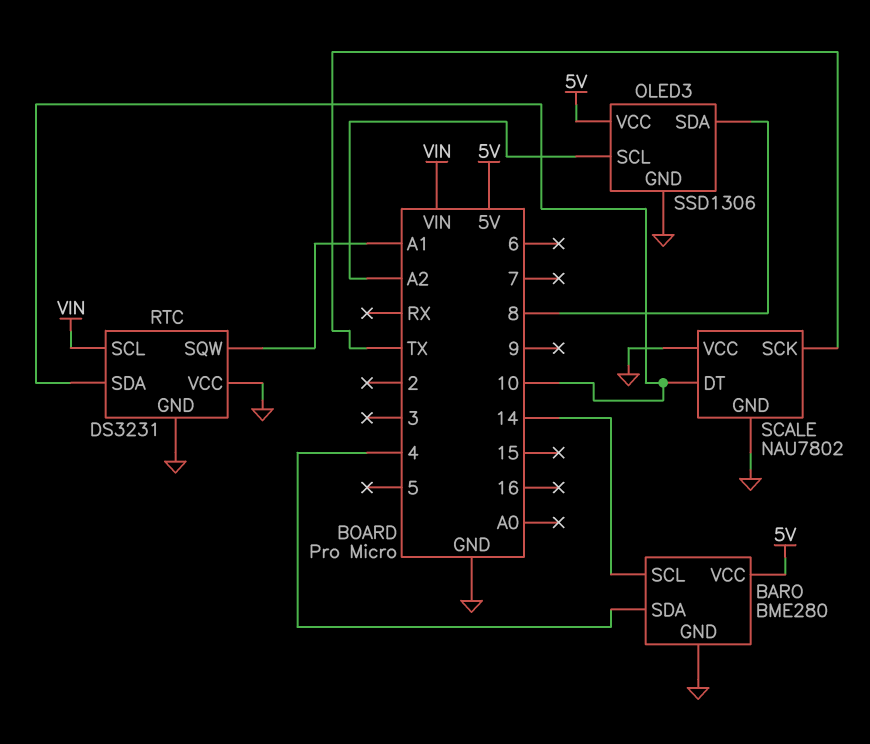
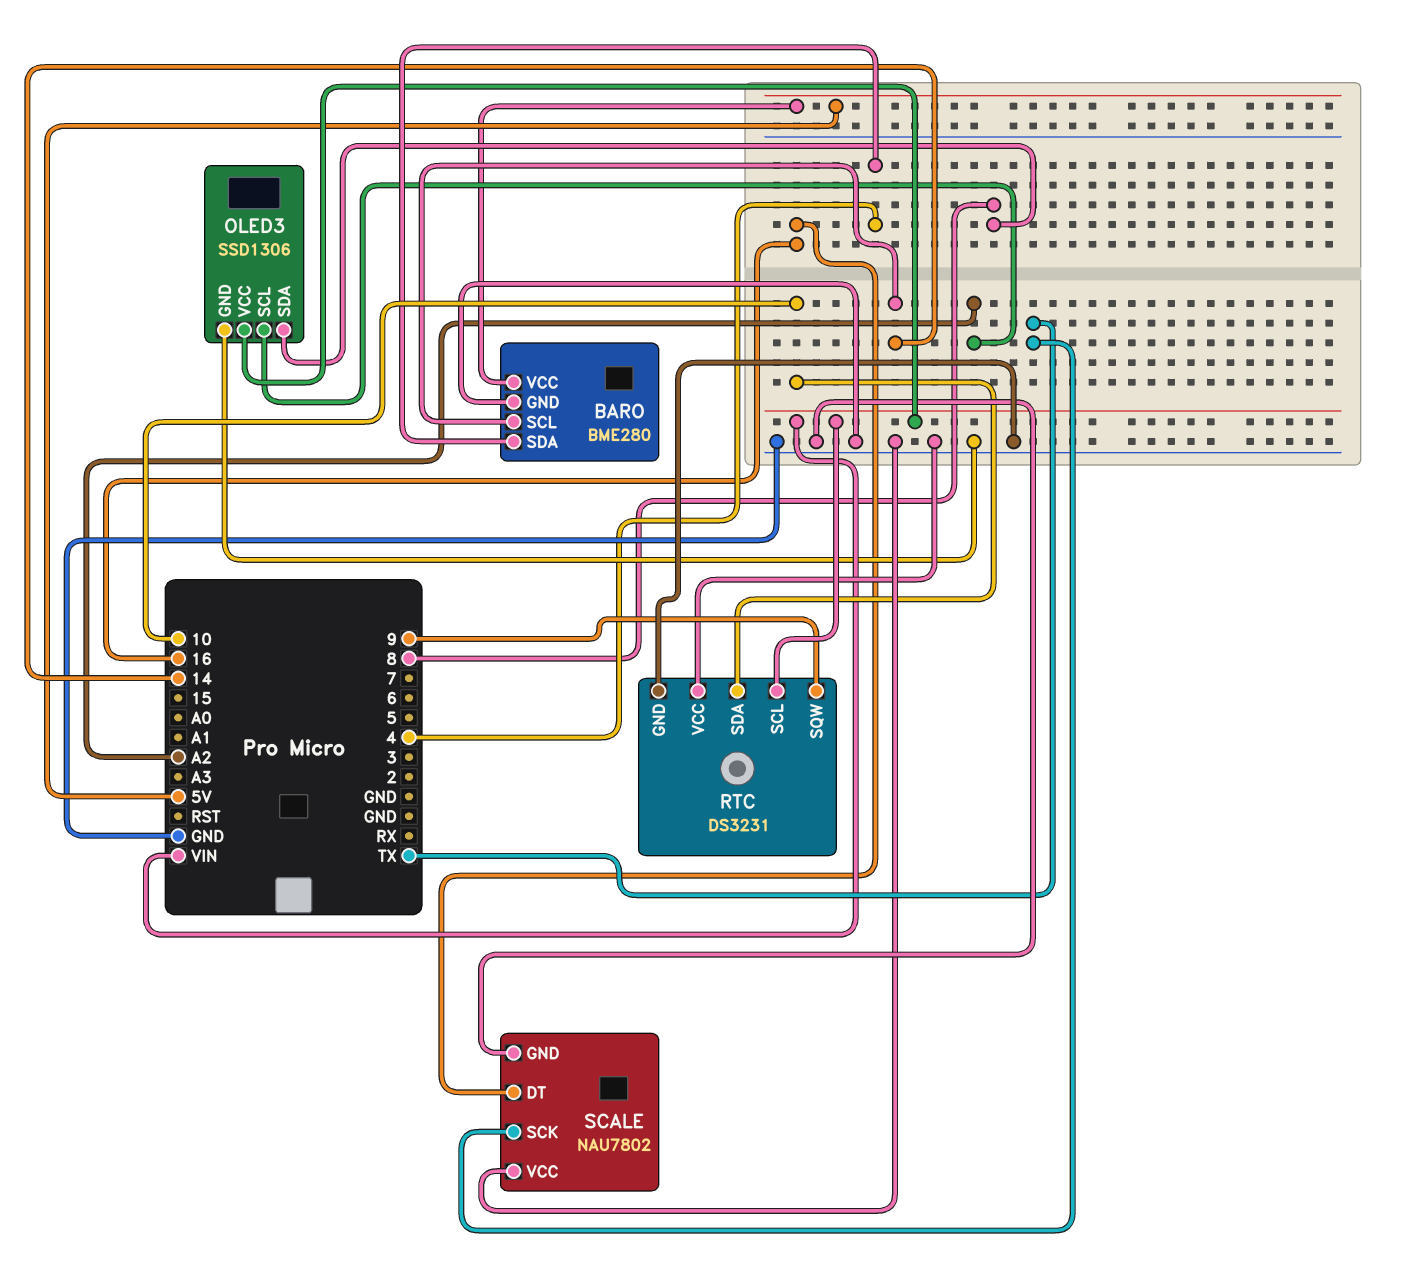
OLED3 pin VCC: 5V -> VIN
RTC pin SQW: A1 -> 9
SCALE pin DT: 10 -> 16

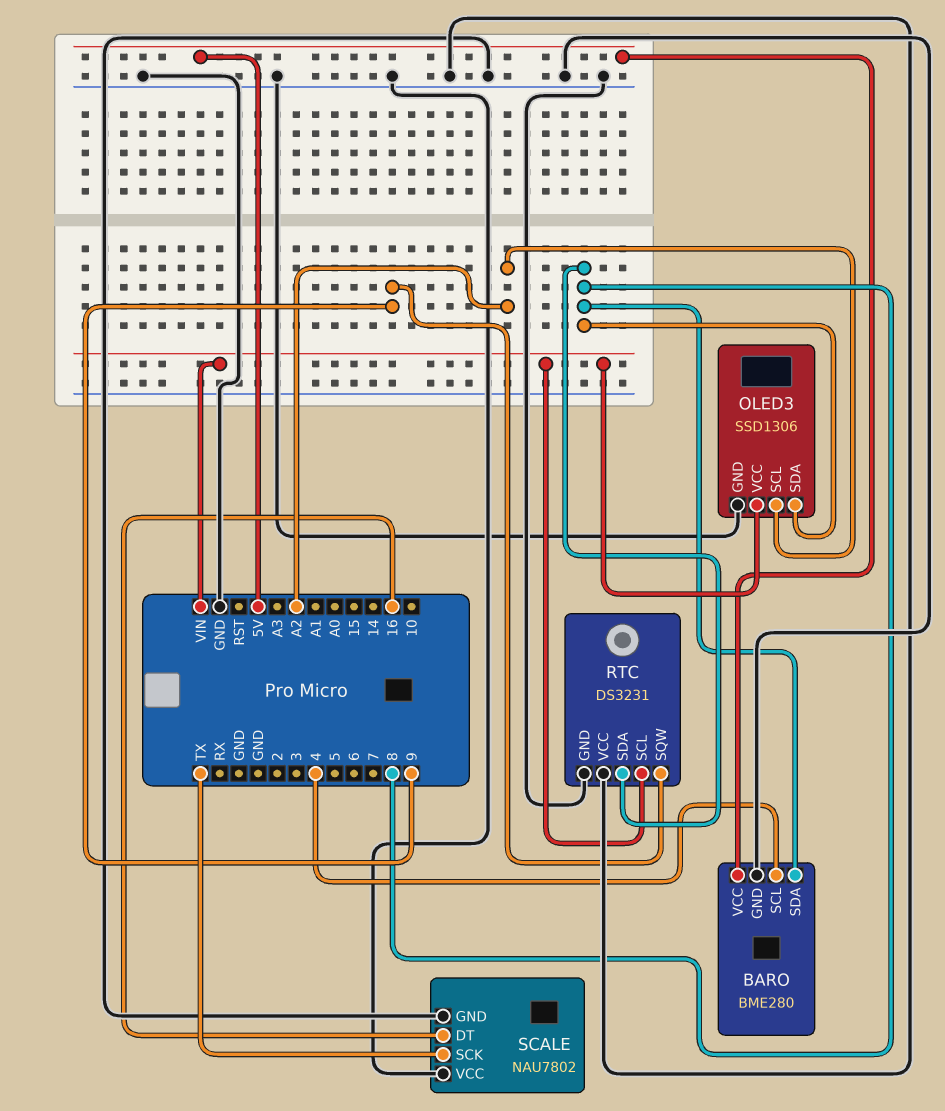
BARO pin SCL: 14 -> 4
BARO pin SDA: 4 -> 8
RTC pin SDA: 10 -> 8

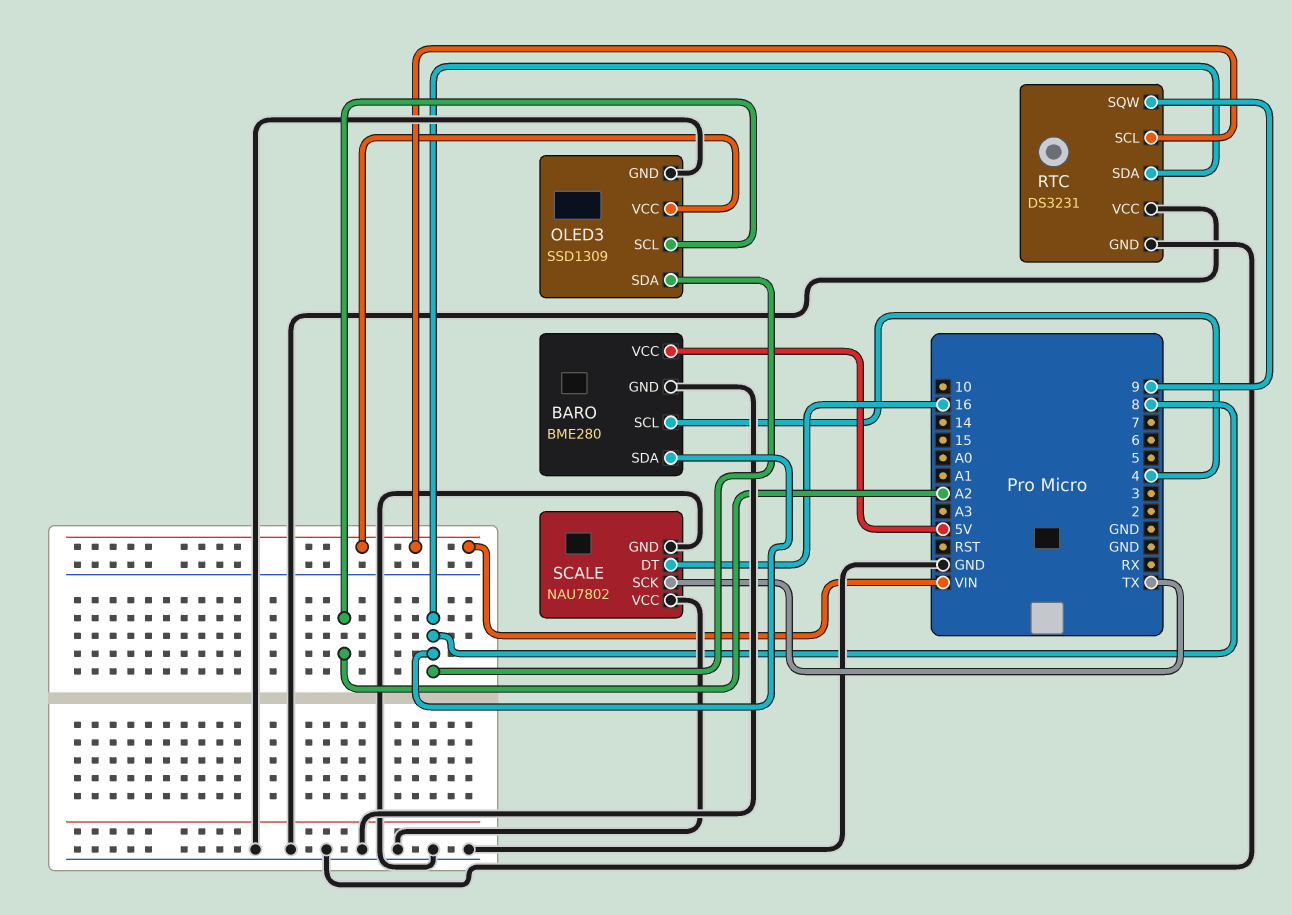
OLED3: SSD1306 -> SSD1309

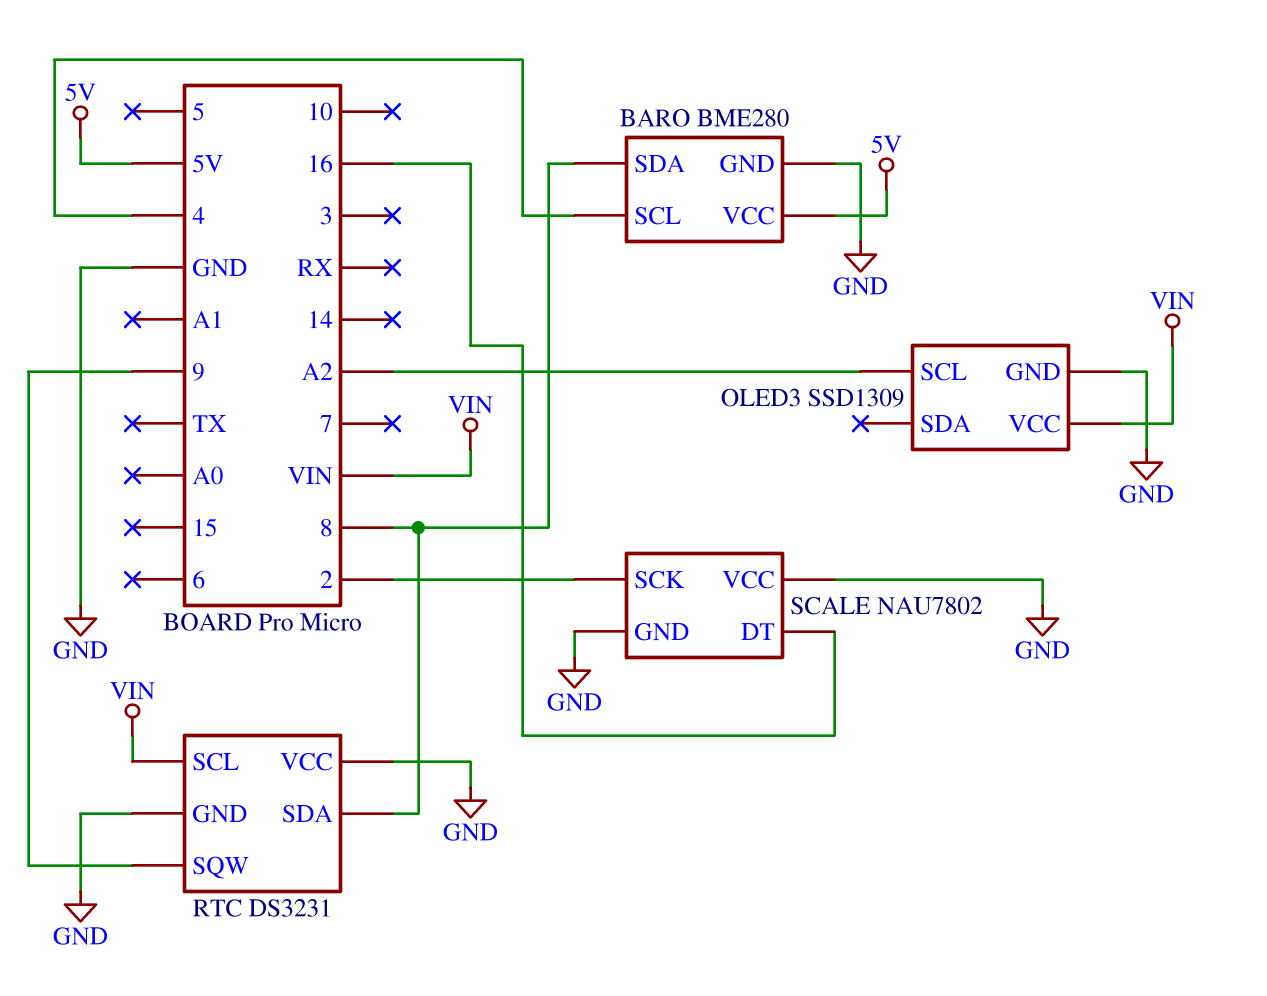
OLED3 pin SDA: 8 -> none
SCALE pin SCK: TX -> 2

